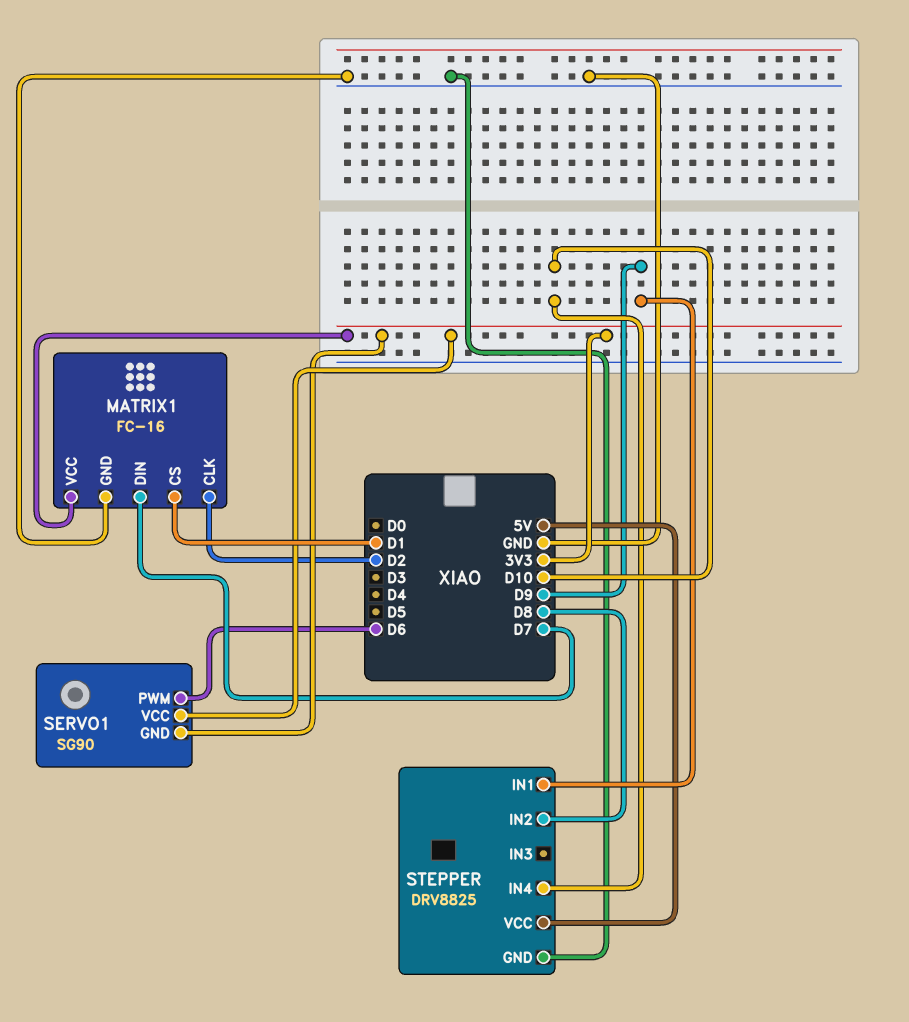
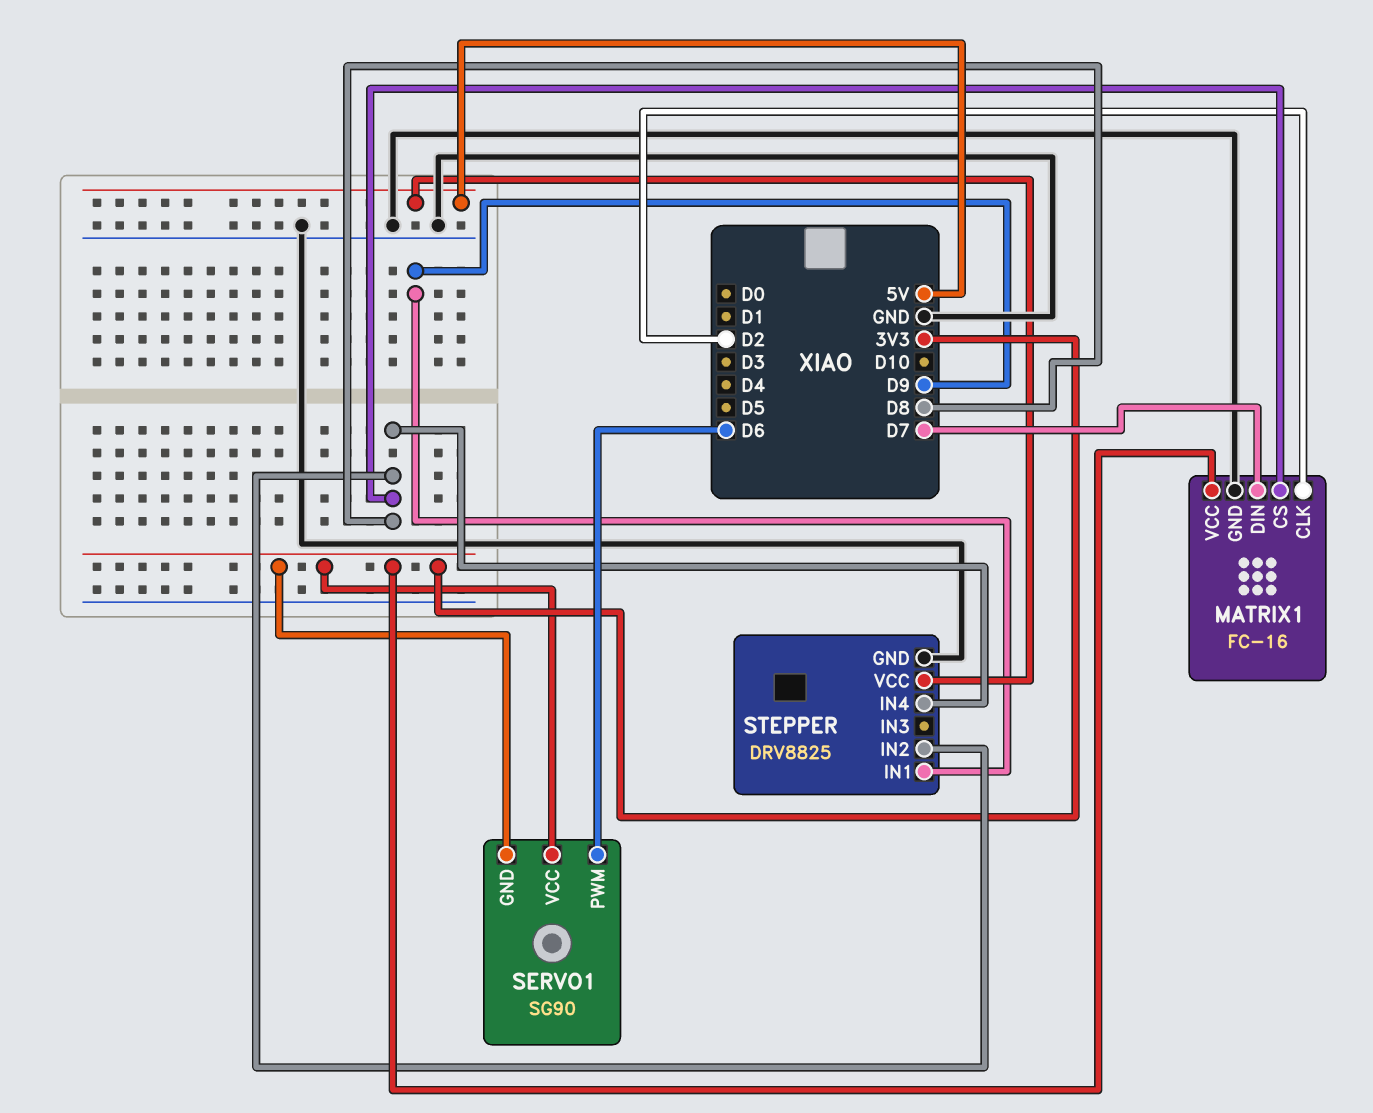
MATRIX1 pin CS: D1 -> D8
STEPPER pin IN4: D10 -> D8

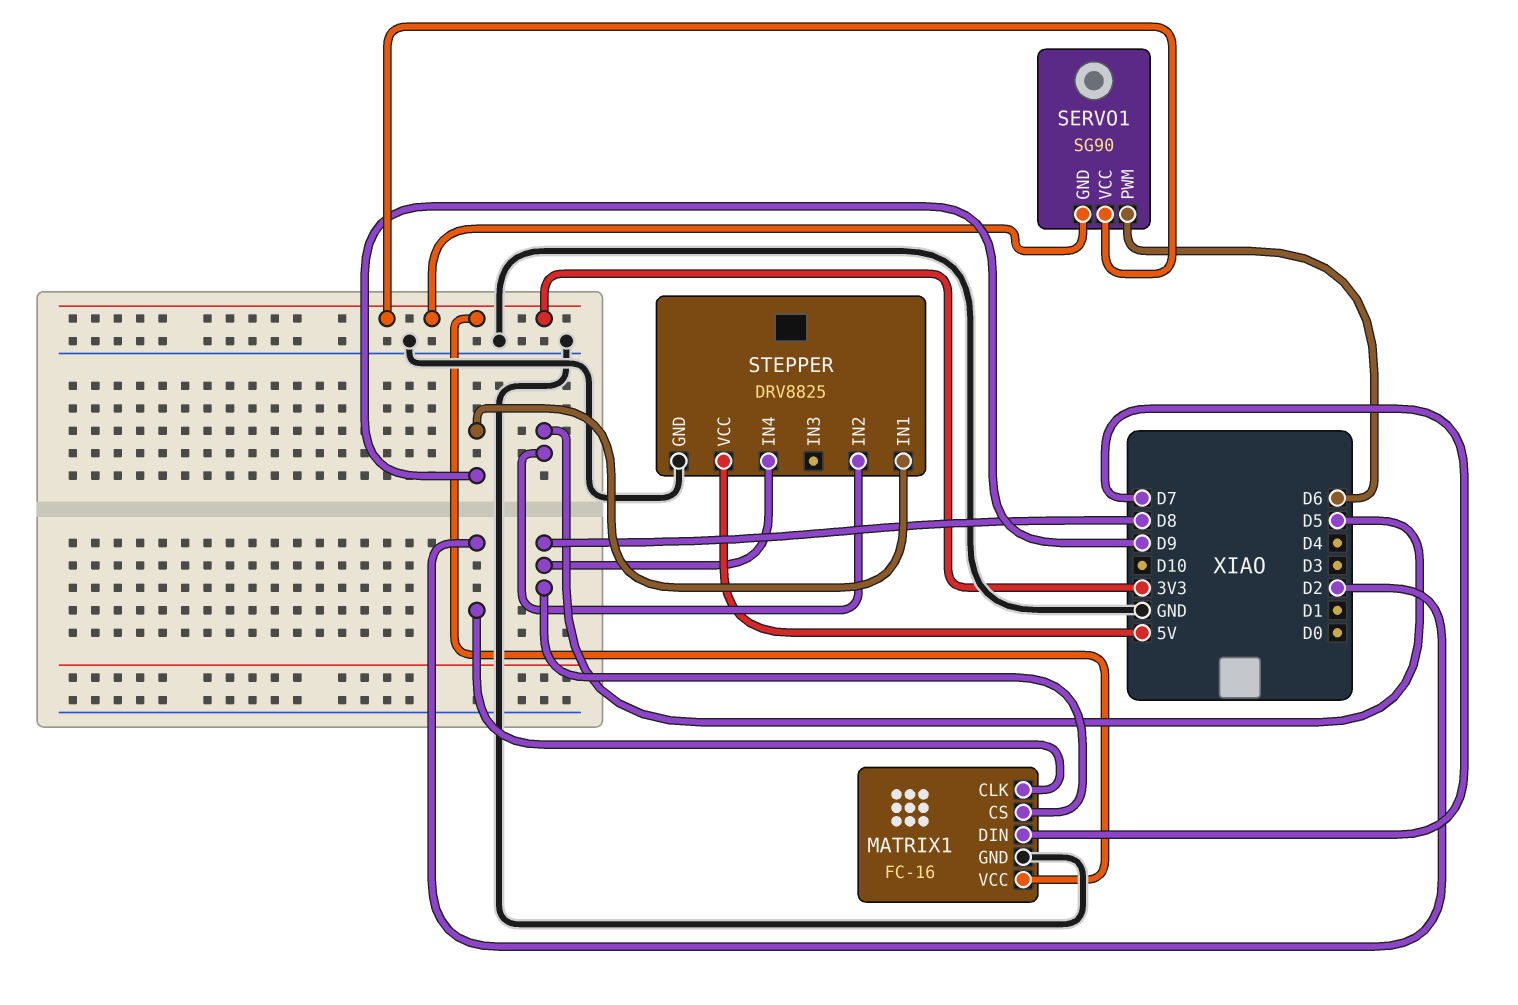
STEPPER pin IN2: D8 -> D5

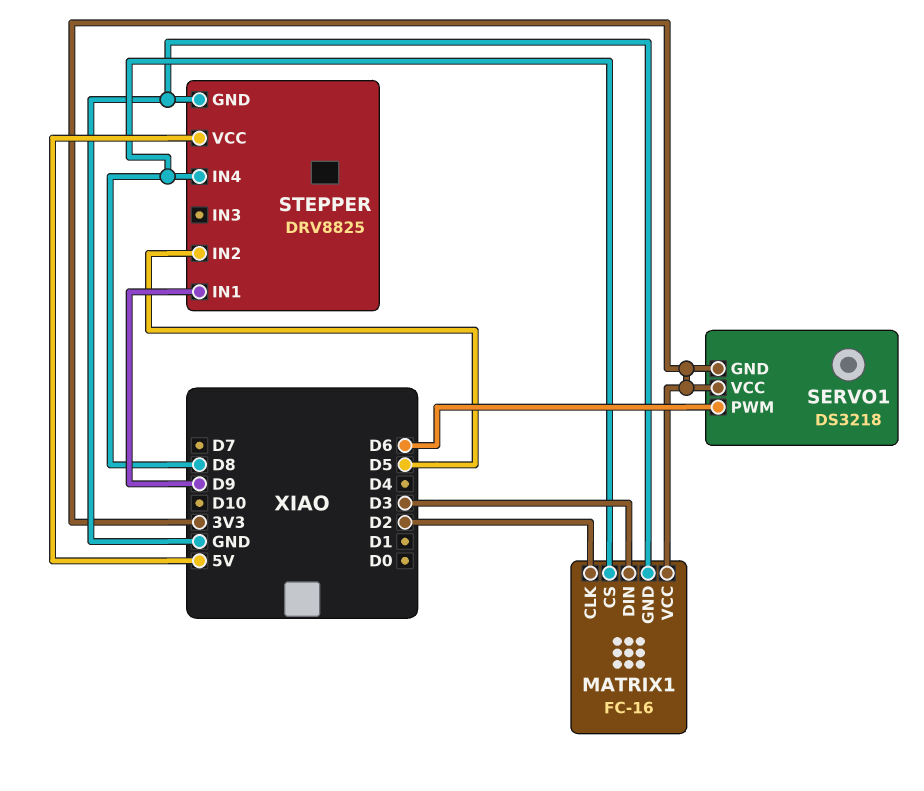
MATRIX1 pin DIN: D7 -> D3
SERVO1: SG90 -> DS3218

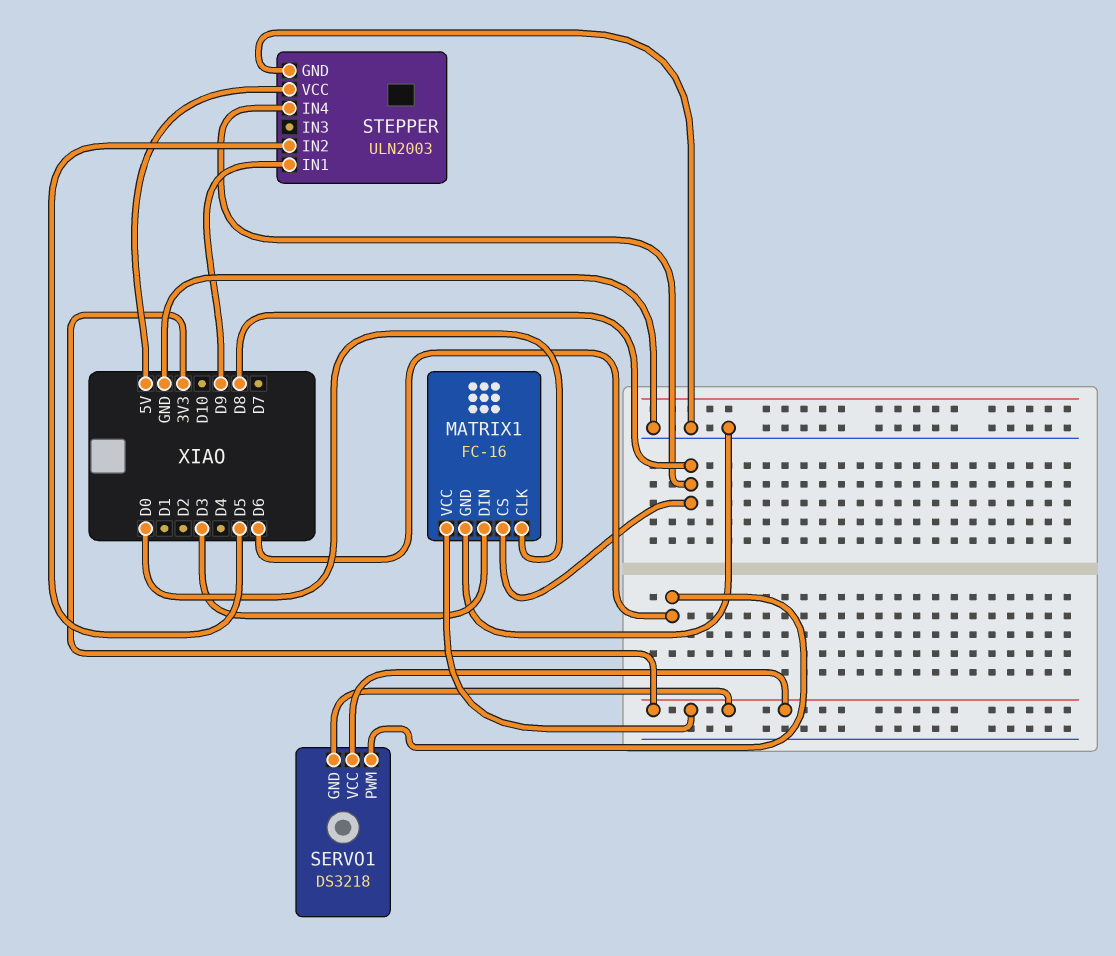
MATRIX1 pin CLK: D2 -> D0
STEPPER: DRV8825 -> ULN2003

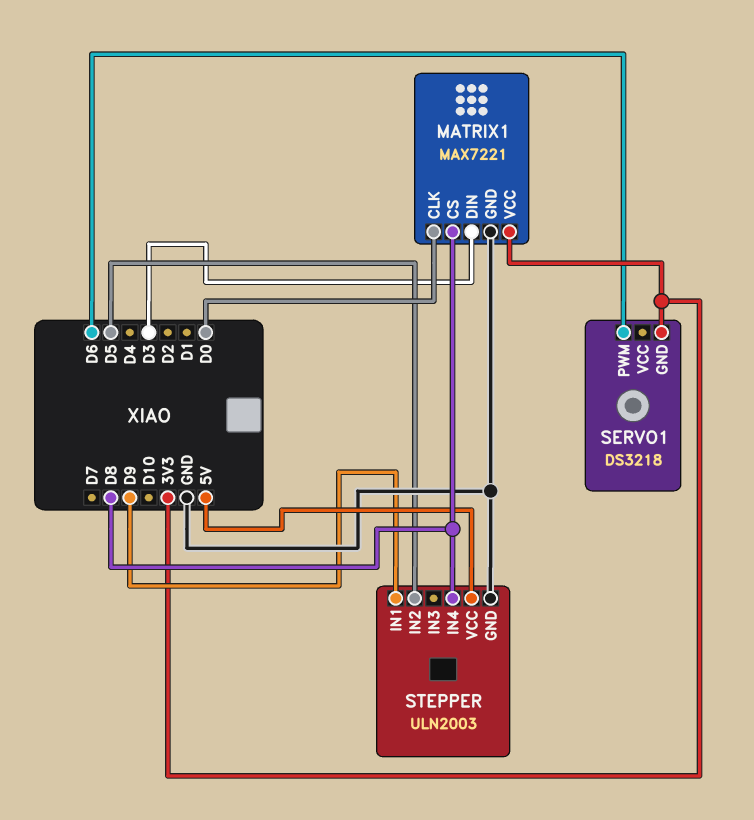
MATRIX1: FC-16 -> MAX7221
SERVO1 pin VCC: 3V3 -> none

